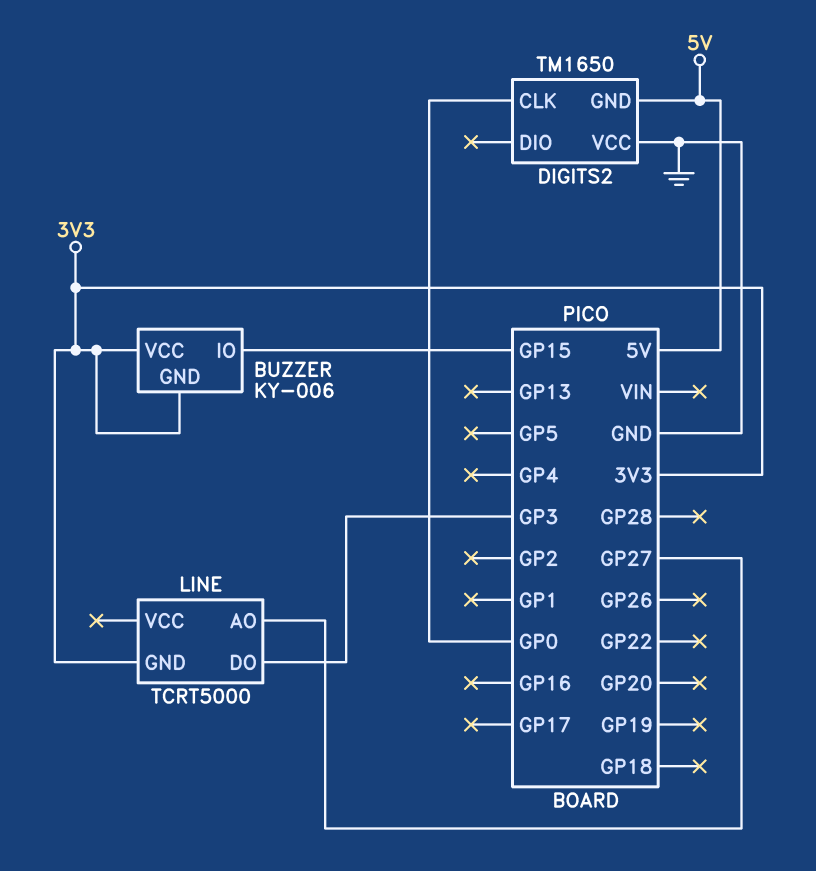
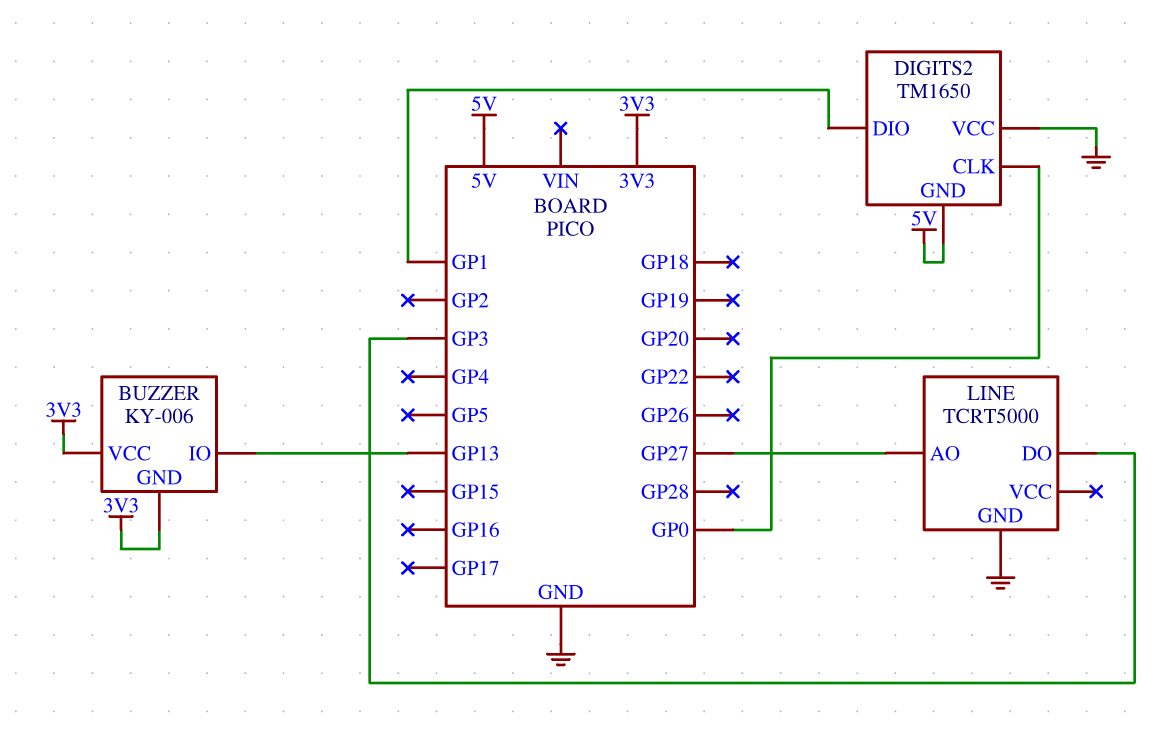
BUZZER pin IO: GP15 -> GP13
DIGITS2 pin DIO: none -> GP1
LINE pin GND: 3V3 -> GND

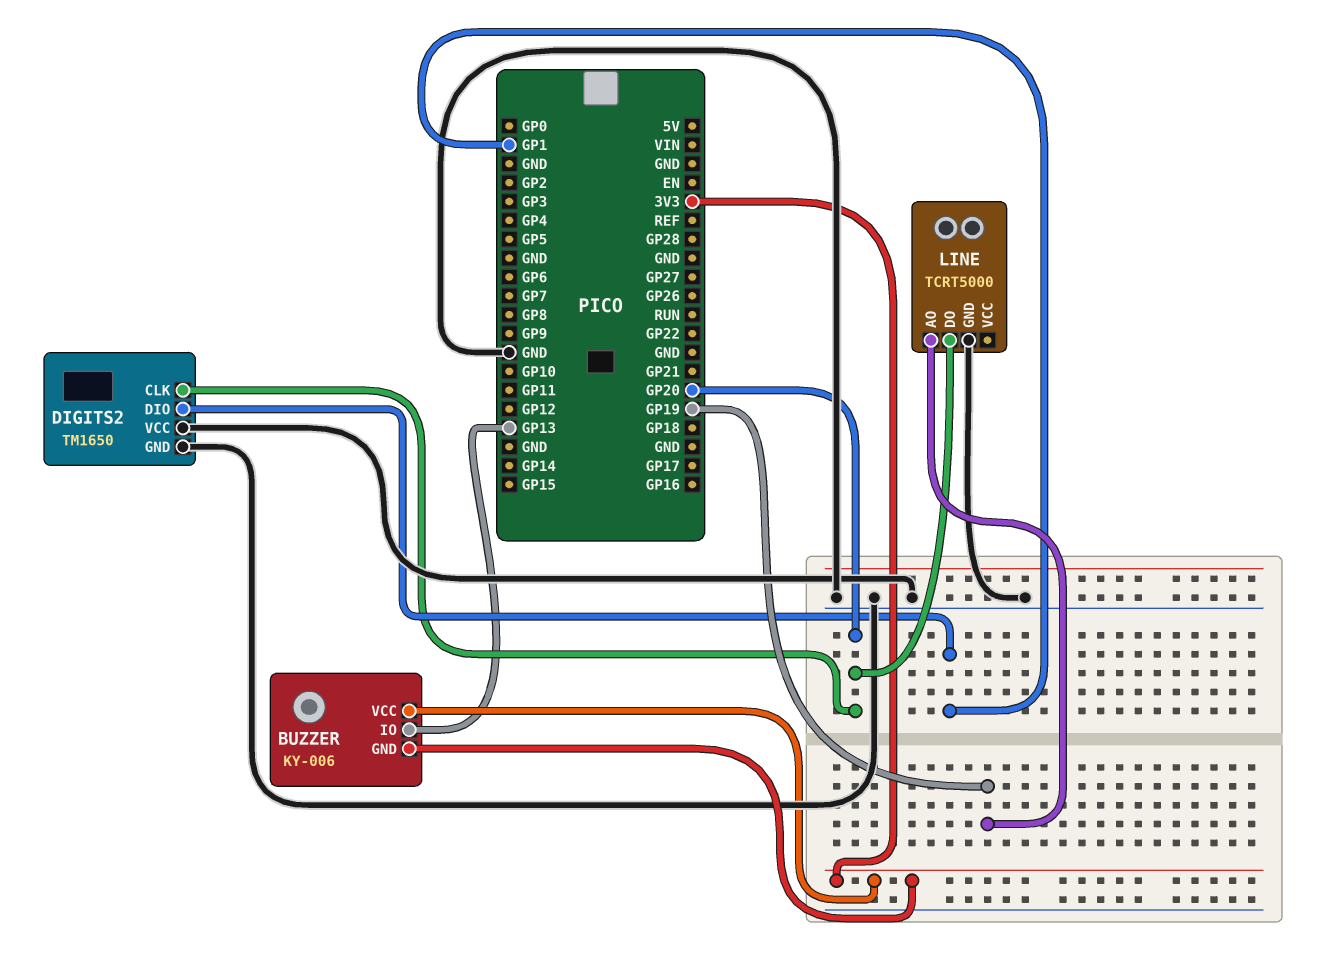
DIGITS2 pin CLK: GP0 -> GP20
DIGITS2 pin GND: 5V -> GND
LINE pin AO: GP27 -> GP19
LINE pin DO: GP3 -> GP20

